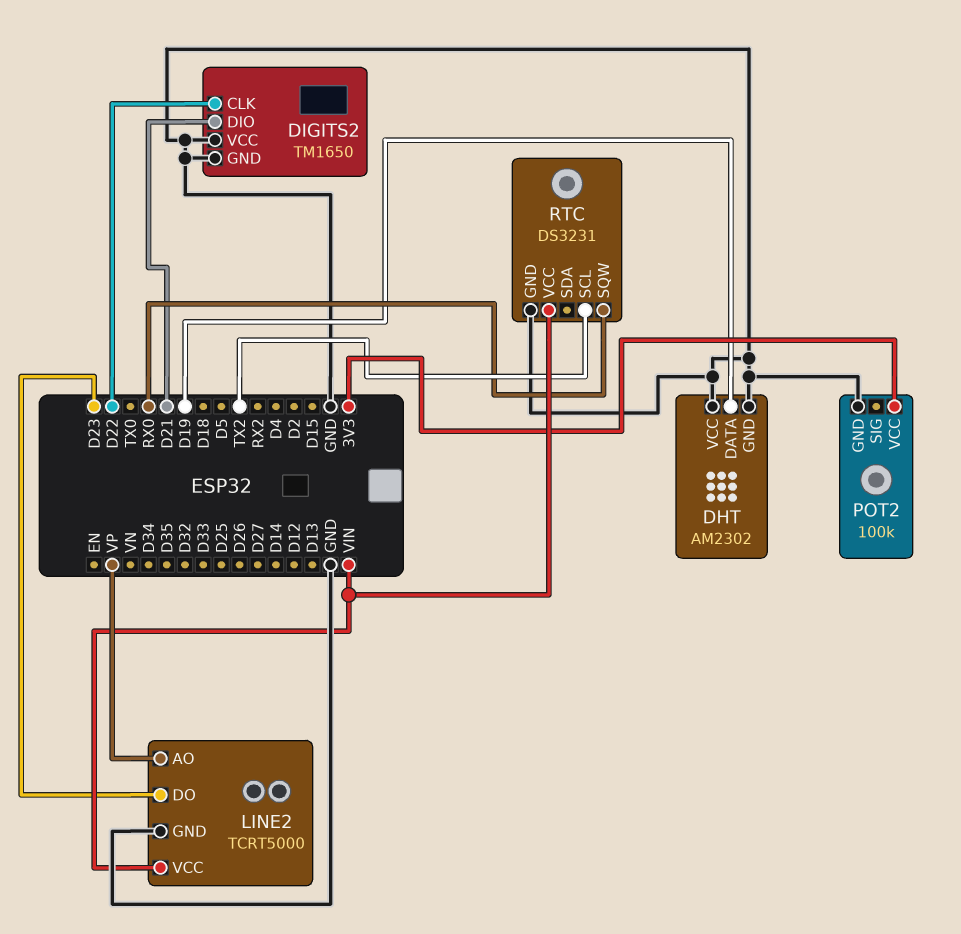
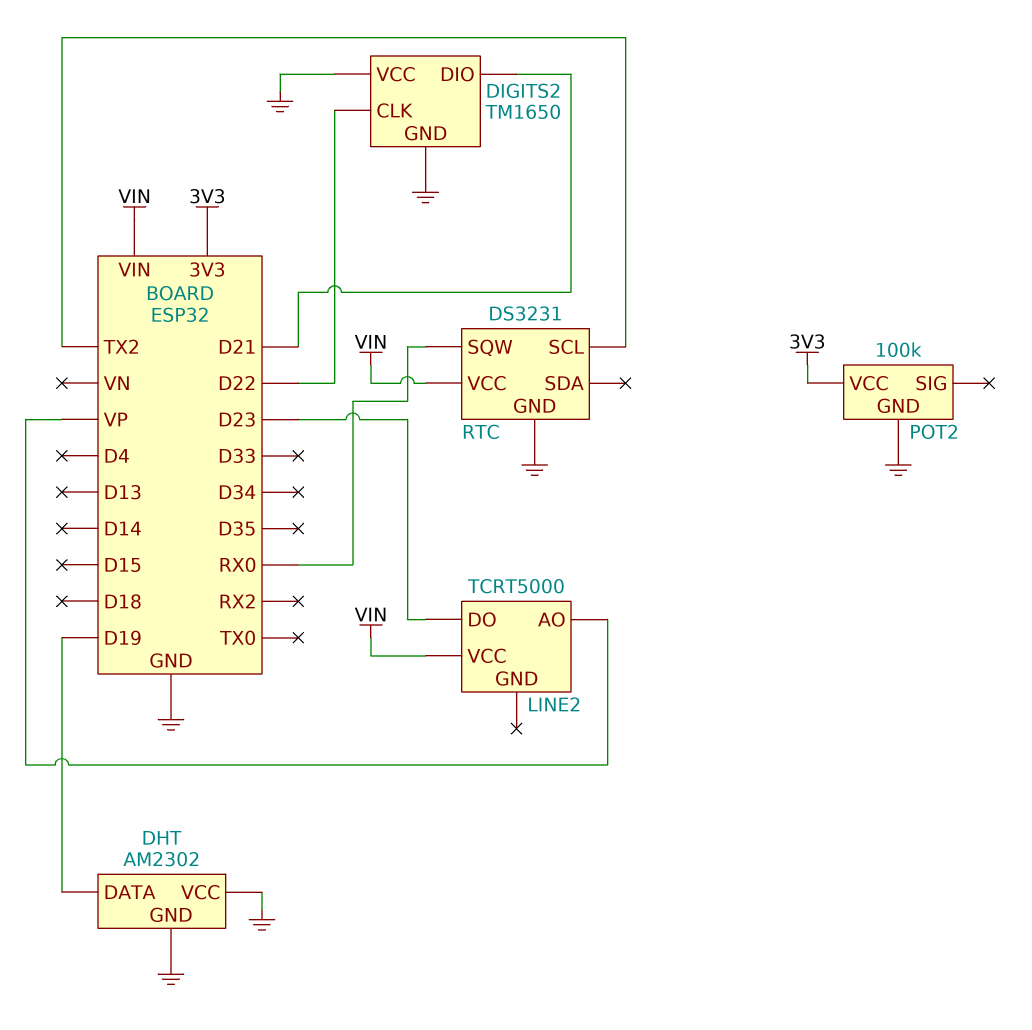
LINE2 pin GND: GND -> none

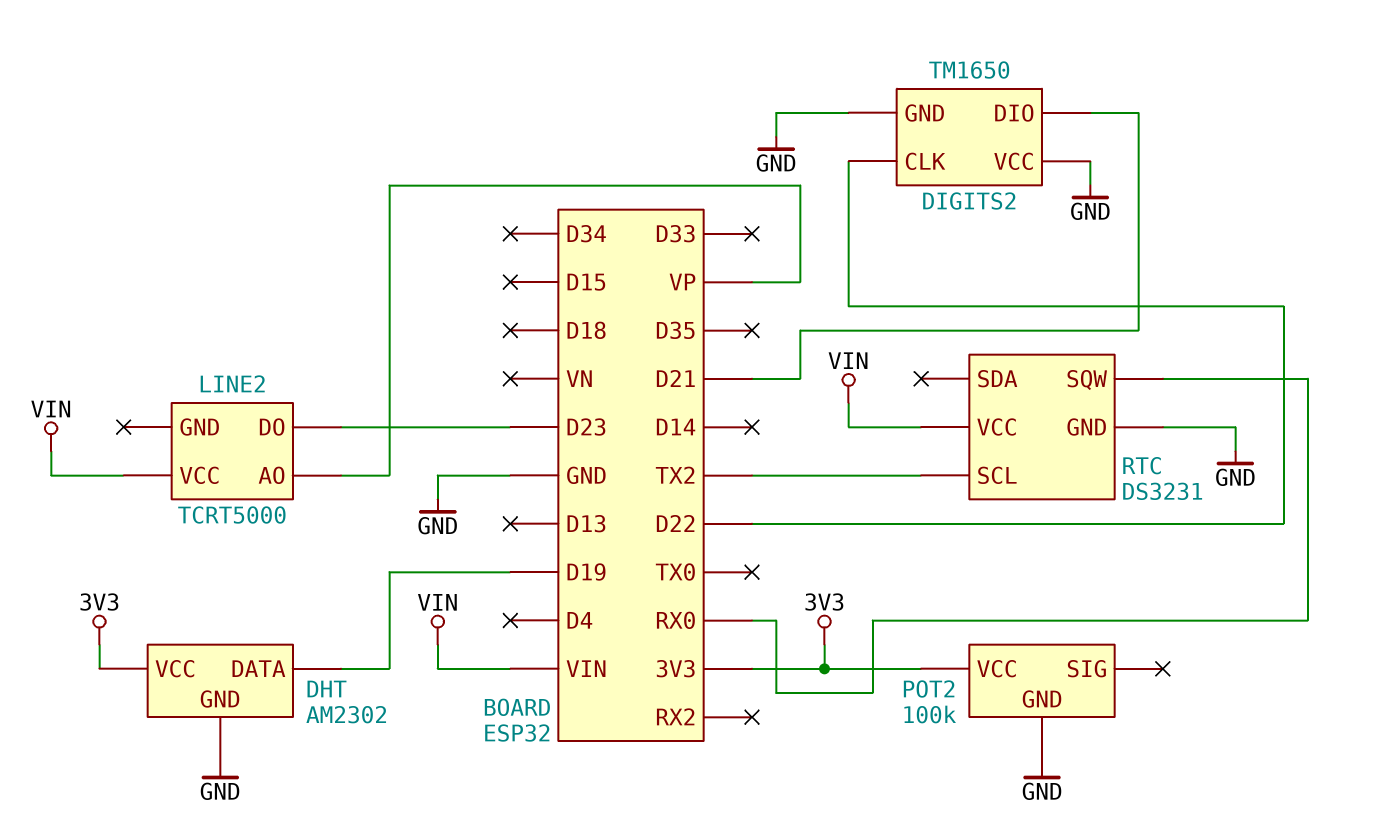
DHT pin VCC: GND -> 3V3

